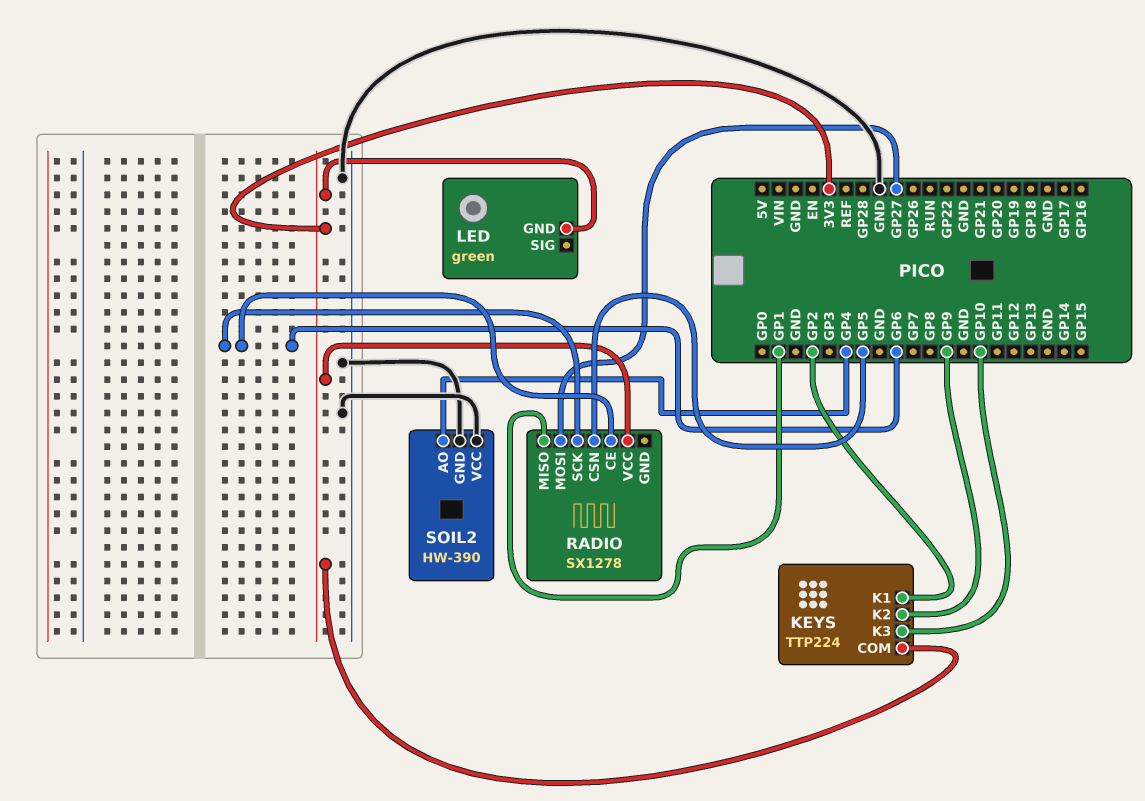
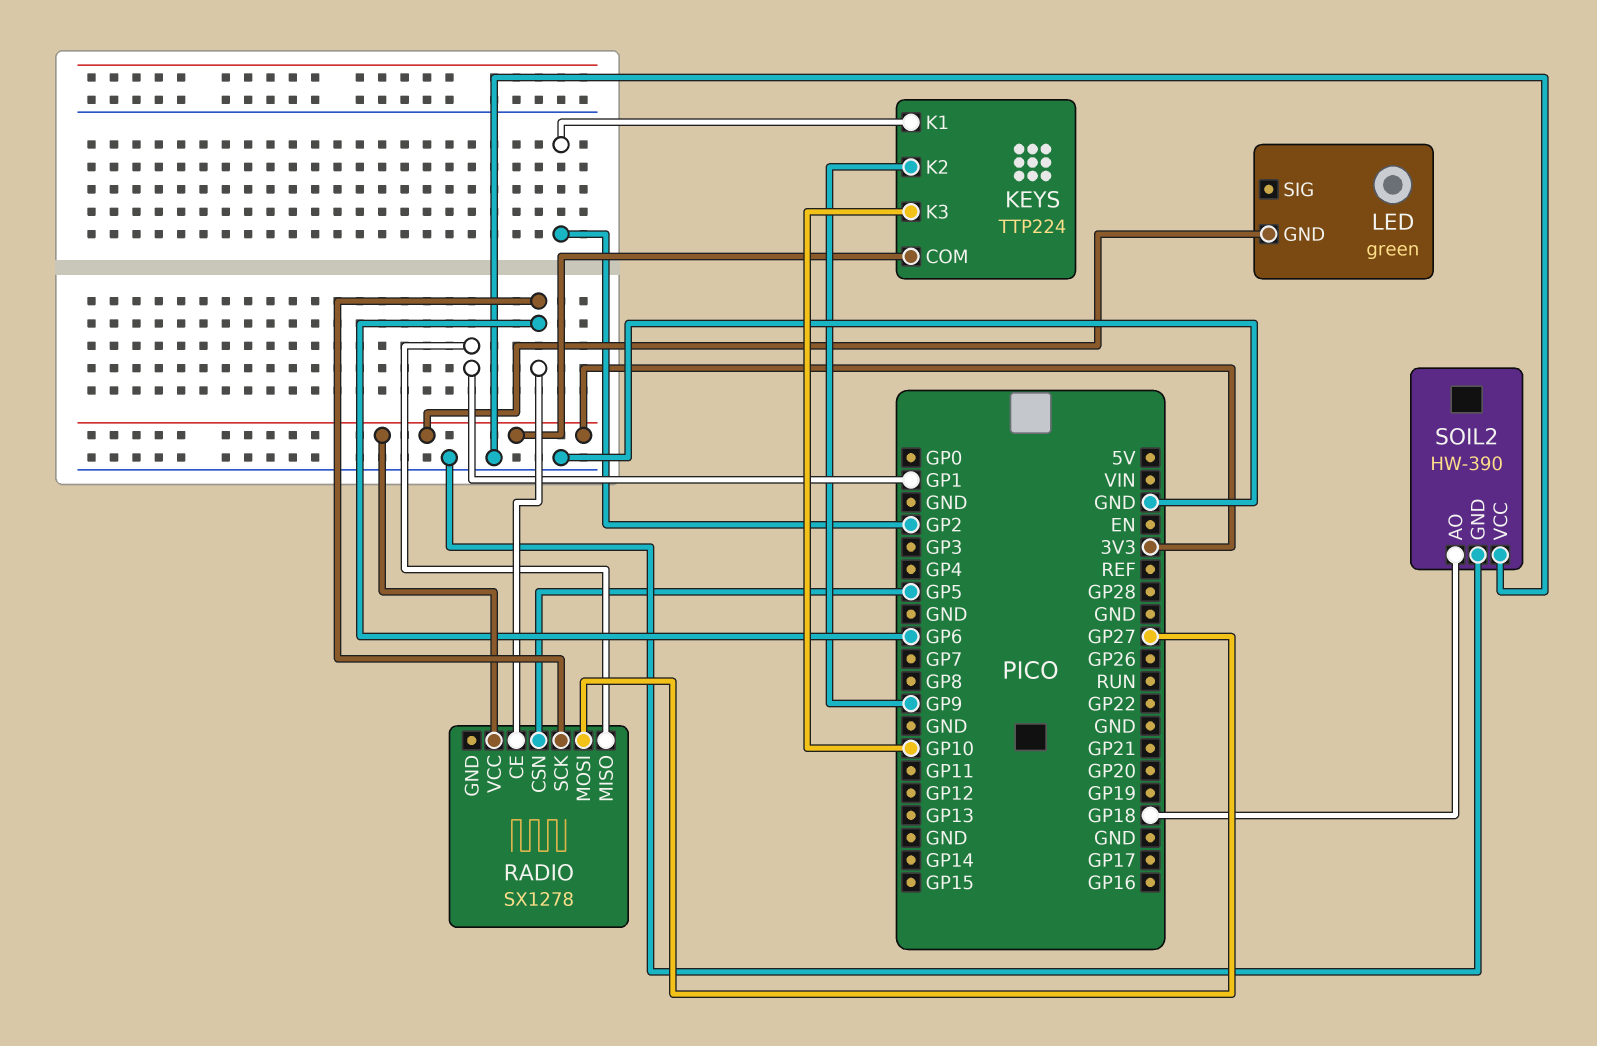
SOIL2 pin AO: GP4 -> GP18

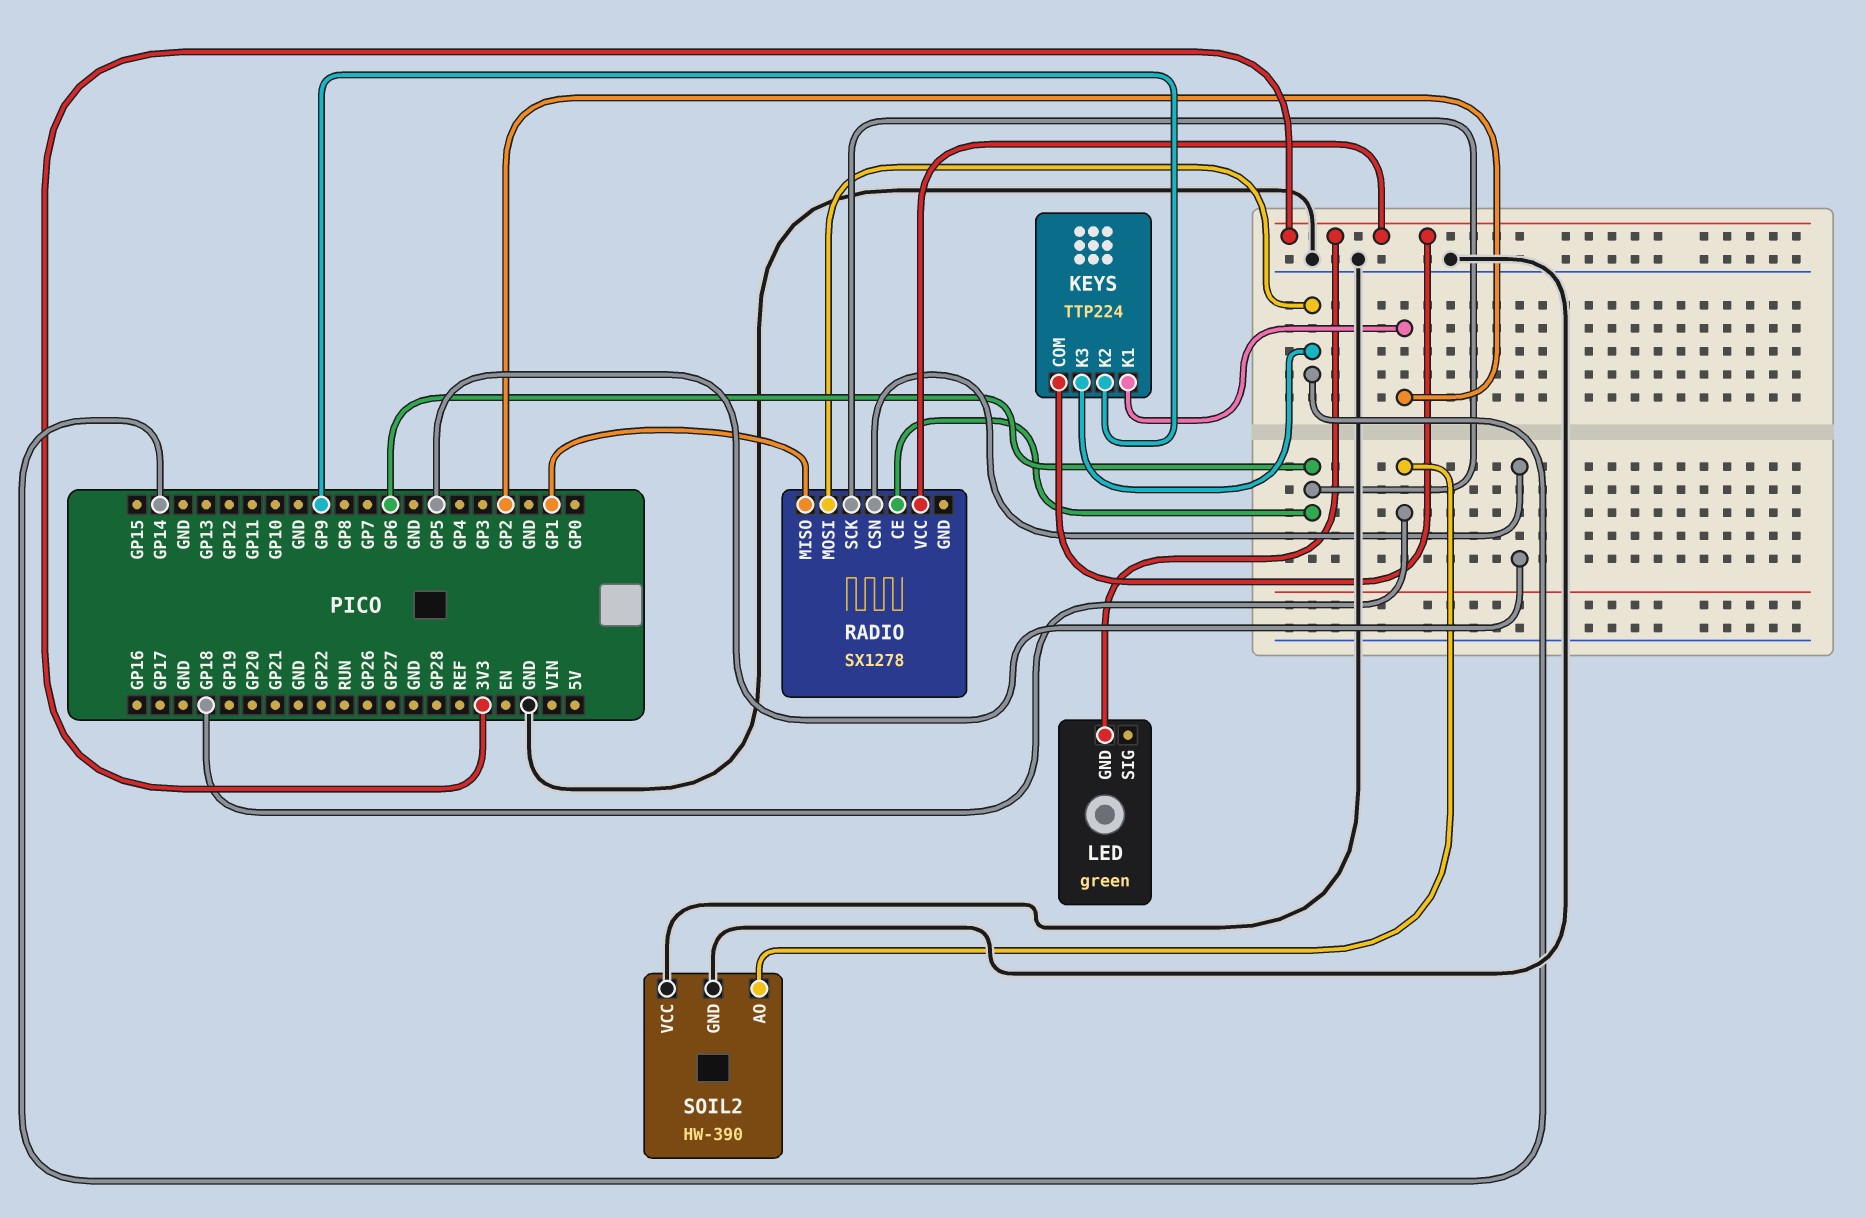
KEYS pin K3: GP10 -> GP14
RADIO pin MOSI: GP27 -> GP14

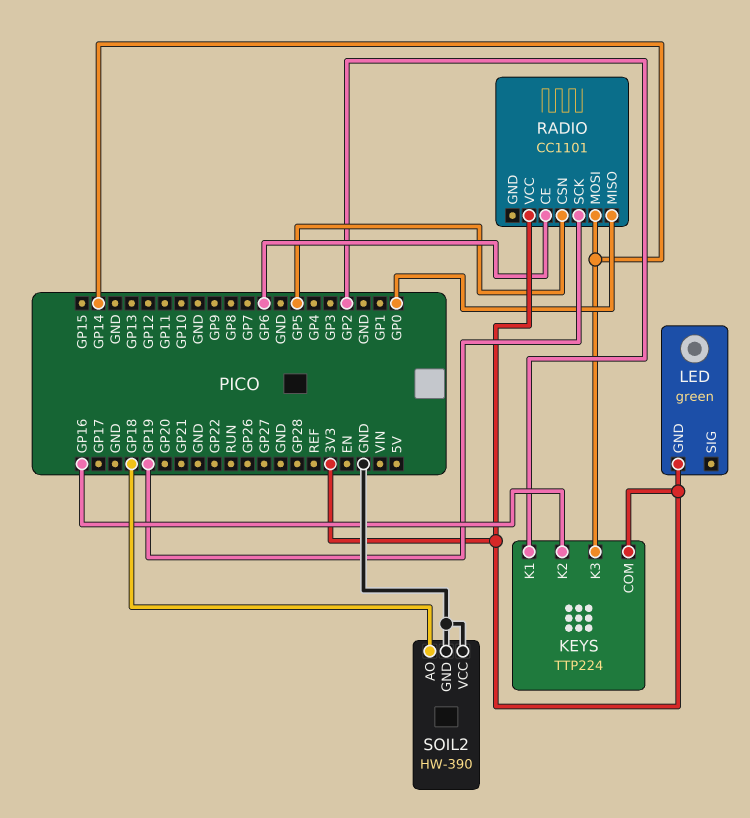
KEYS pin K2: GP9 -> GP16
RADIO: SX1278 -> CC1101
RADIO pin MISO: GP1 -> GP0
RADIO pin SCK: GP6 -> GP19

